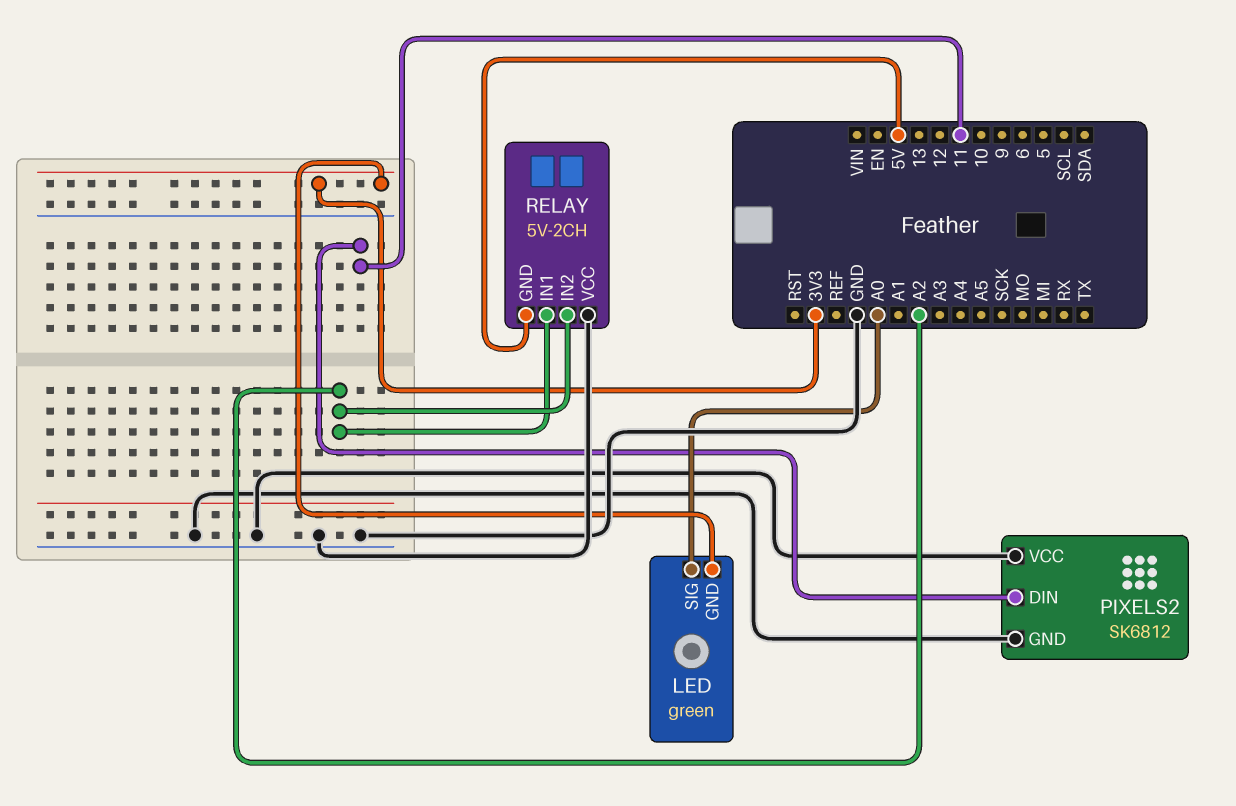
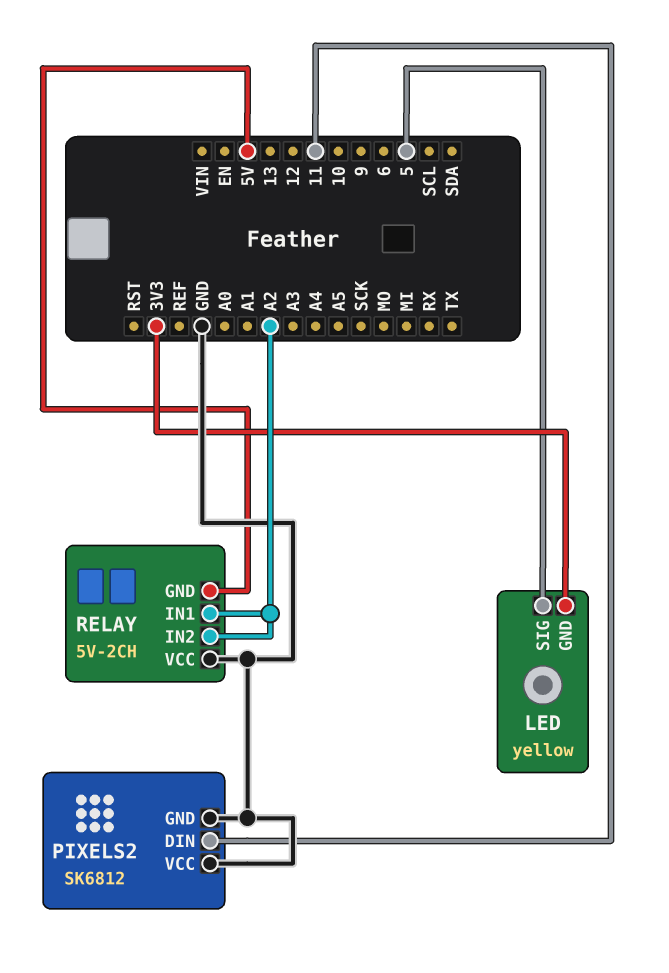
LED: green -> yellow
LED pin SIG: A0 -> 5

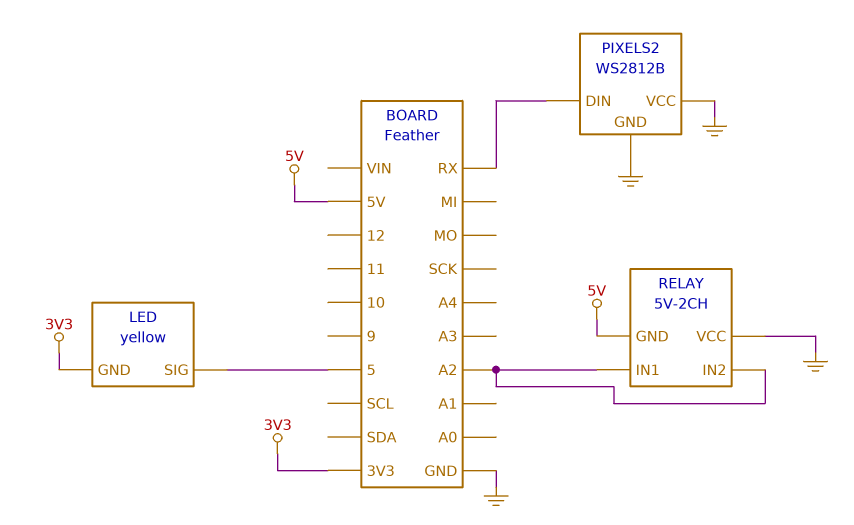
PIXELS2: SK6812 -> WS2812B
PIXELS2 pin DIN: 11 -> RX

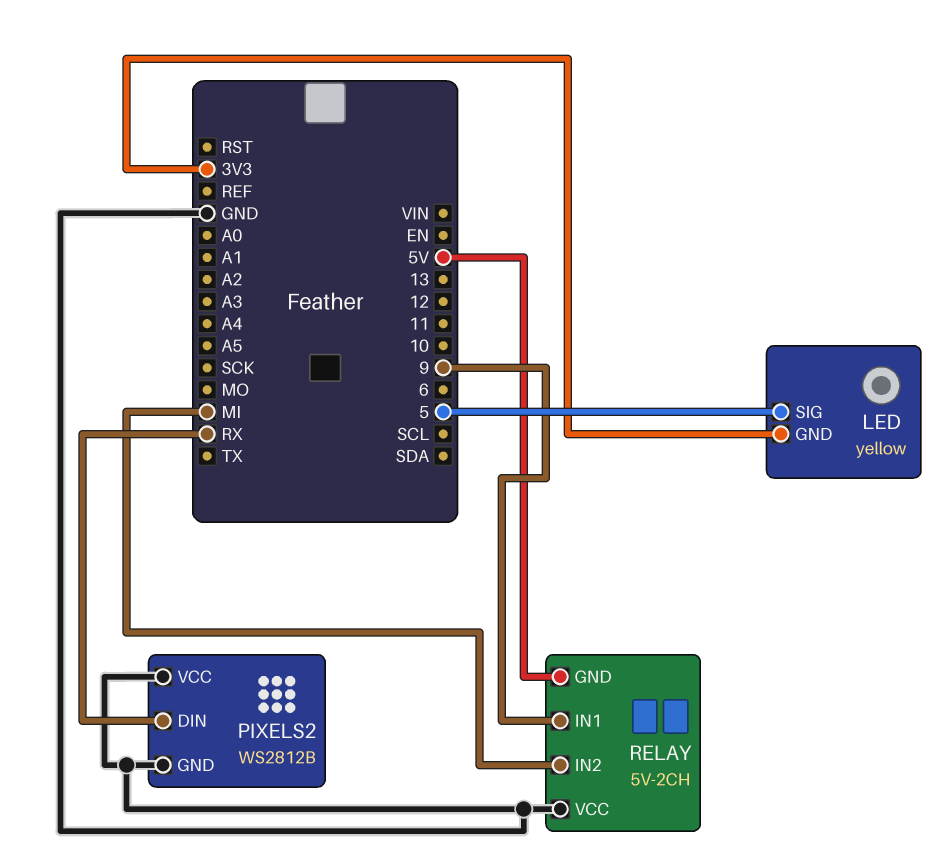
RELAY pin IN1: A2 -> 9
RELAY pin IN2: A2 -> MI

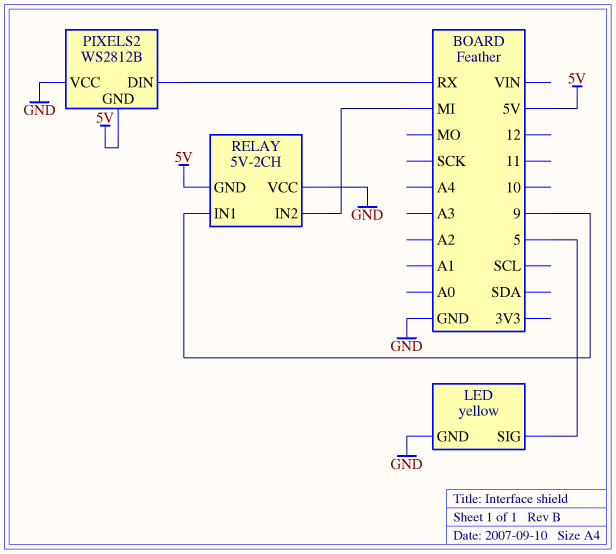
LED pin GND: 3V3 -> GND
PIXELS2 pin GND: GND -> 5V

